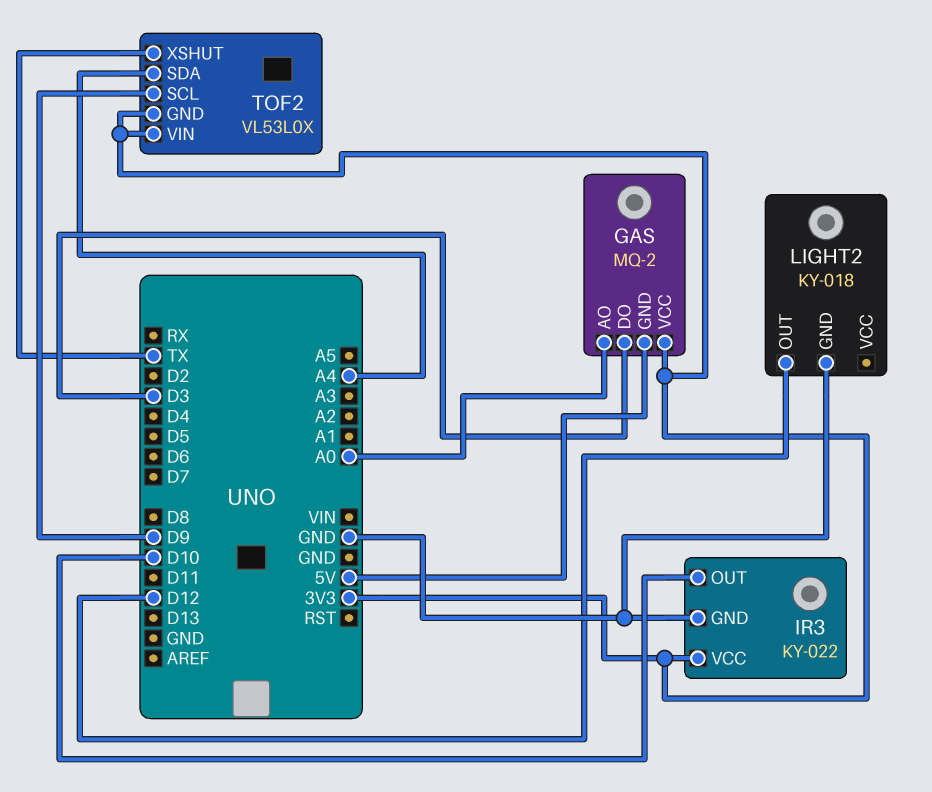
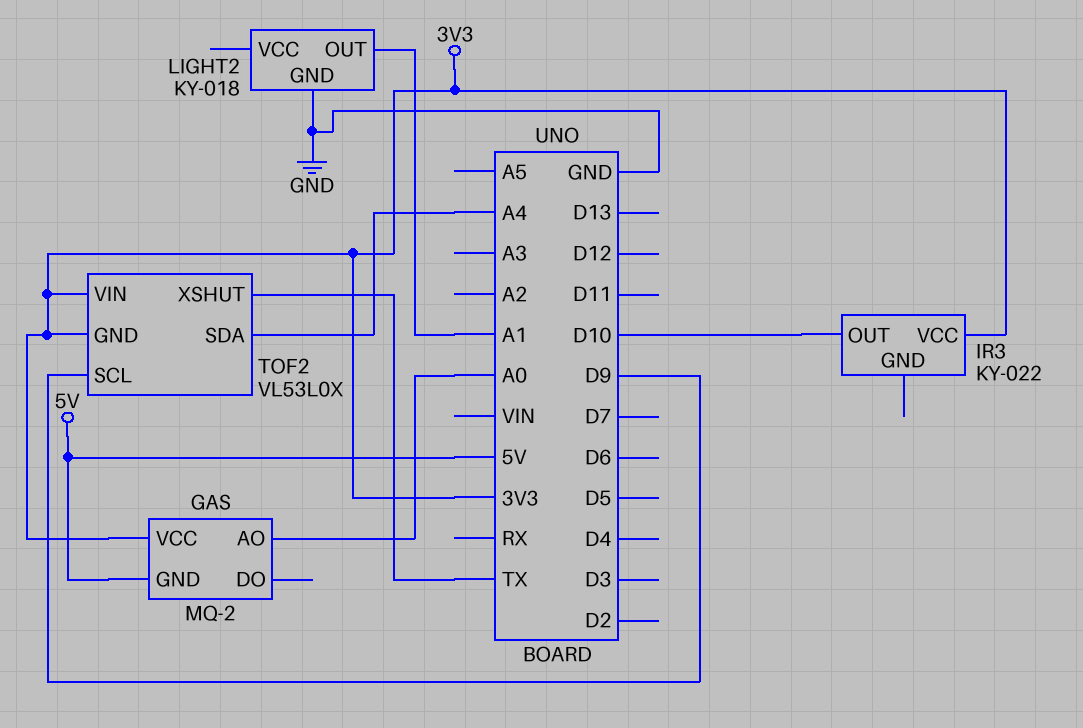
GAS pin DO: D3 -> none
IR3 pin GND: GND -> none
LIGHT2 pin OUT: D12 -> A1

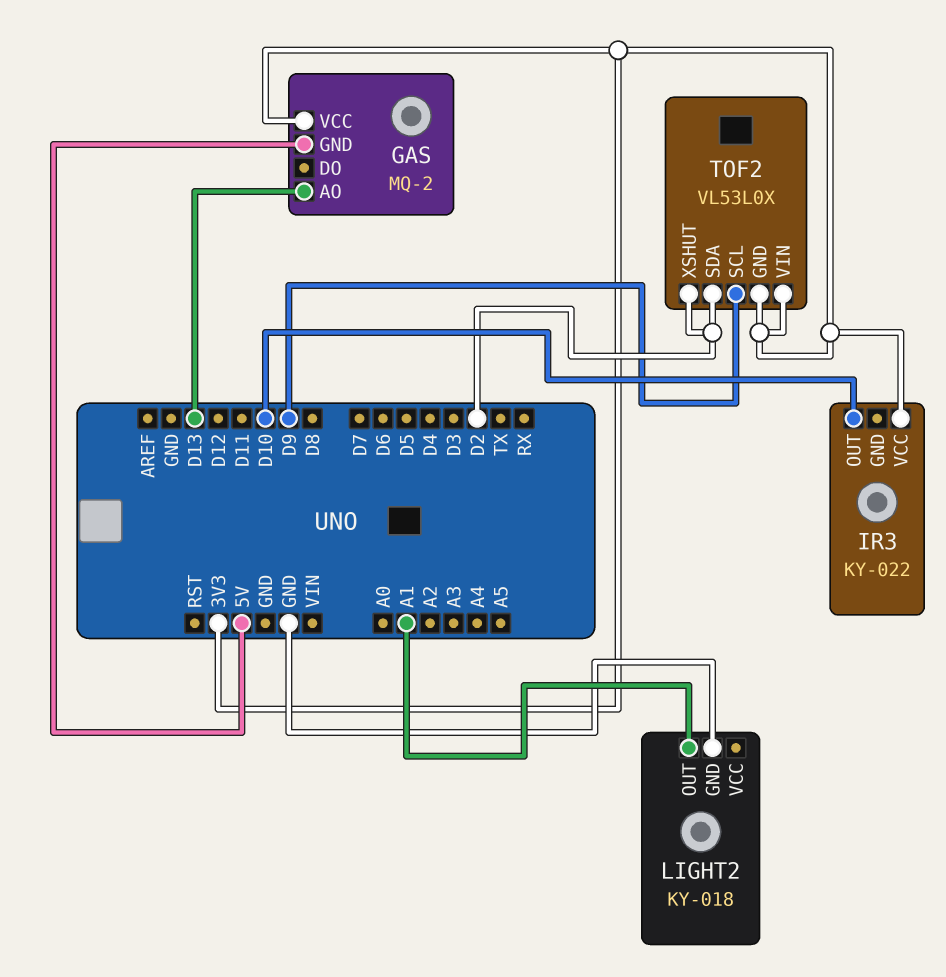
GAS pin AO: A0 -> D13
TOF2 pin SDA: A4 -> D2
TOF2 pin XSHUT: TX -> D2

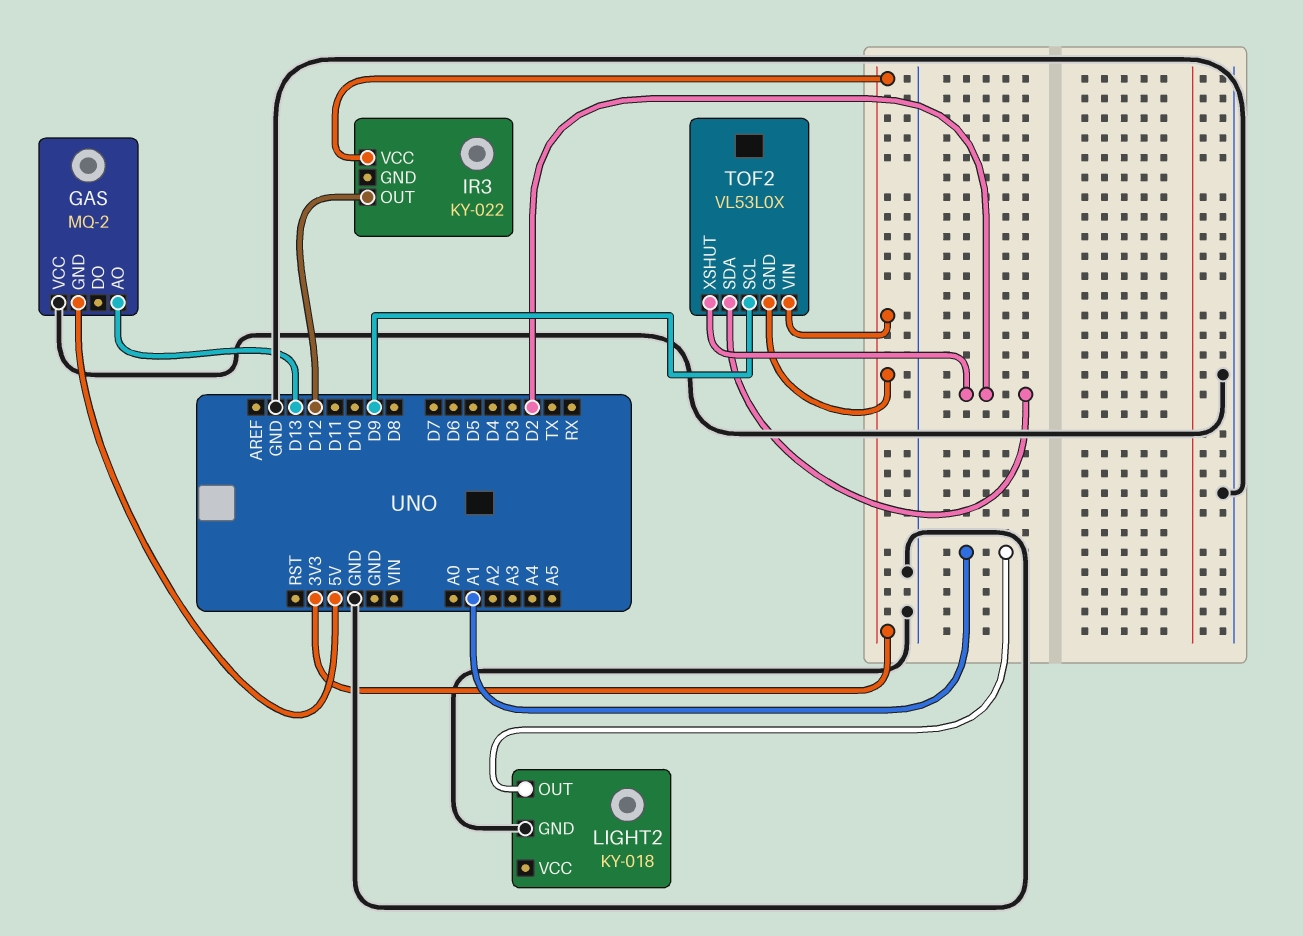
GAS pin VCC: 3V3 -> GND
IR3 pin OUT: D10 -> D12

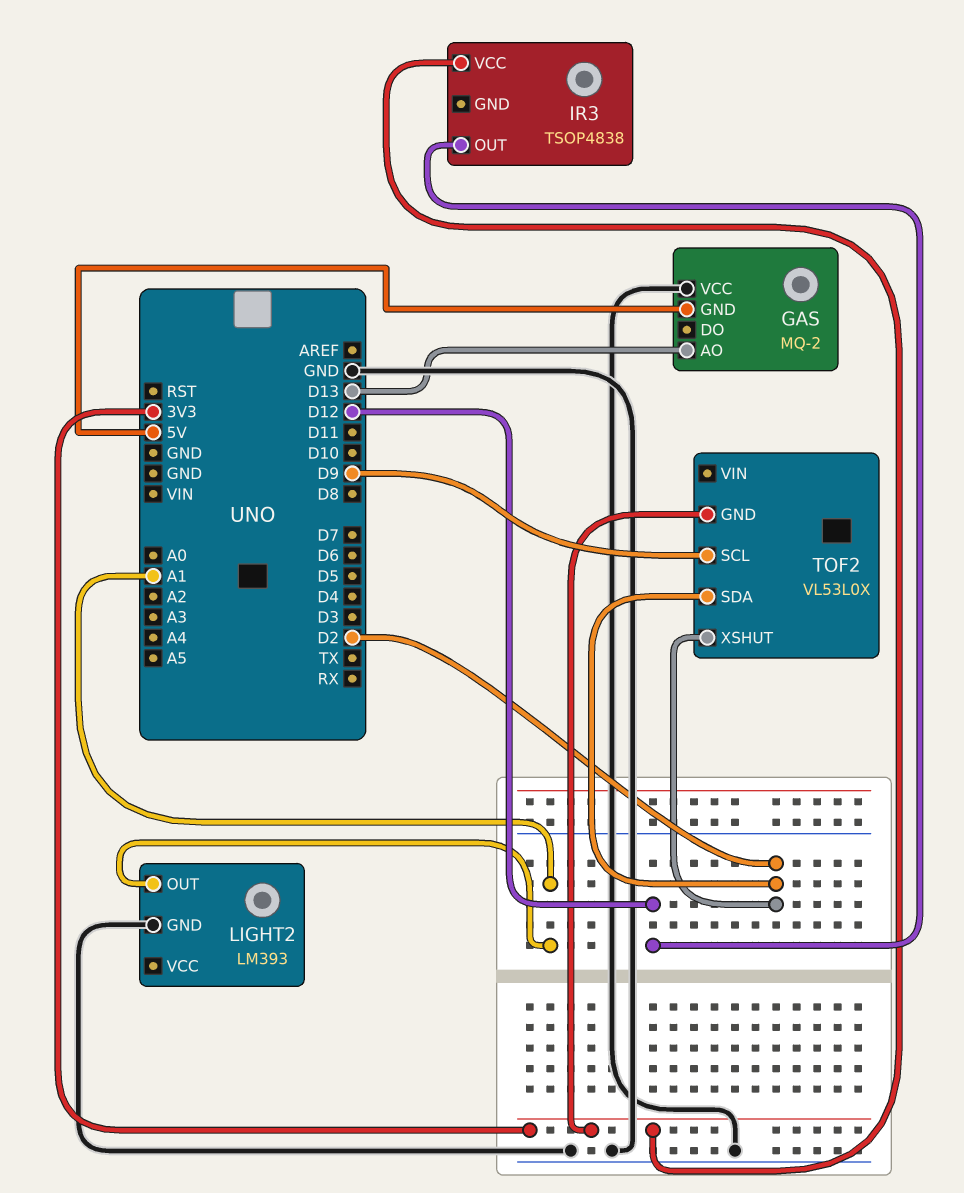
IR3: KY-022 -> TSOP4838
LIGHT2: KY-018 -> LM393
TOF2 pin VIN: 3V3 -> none

